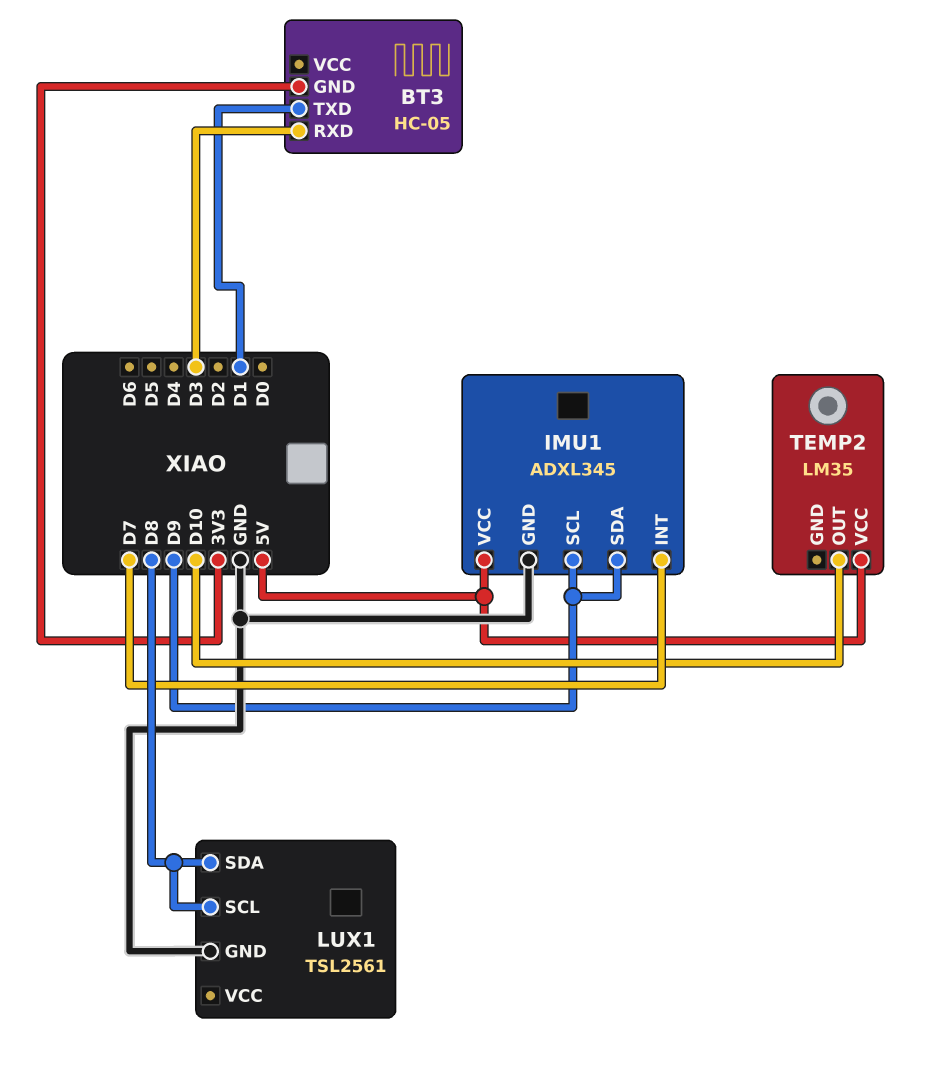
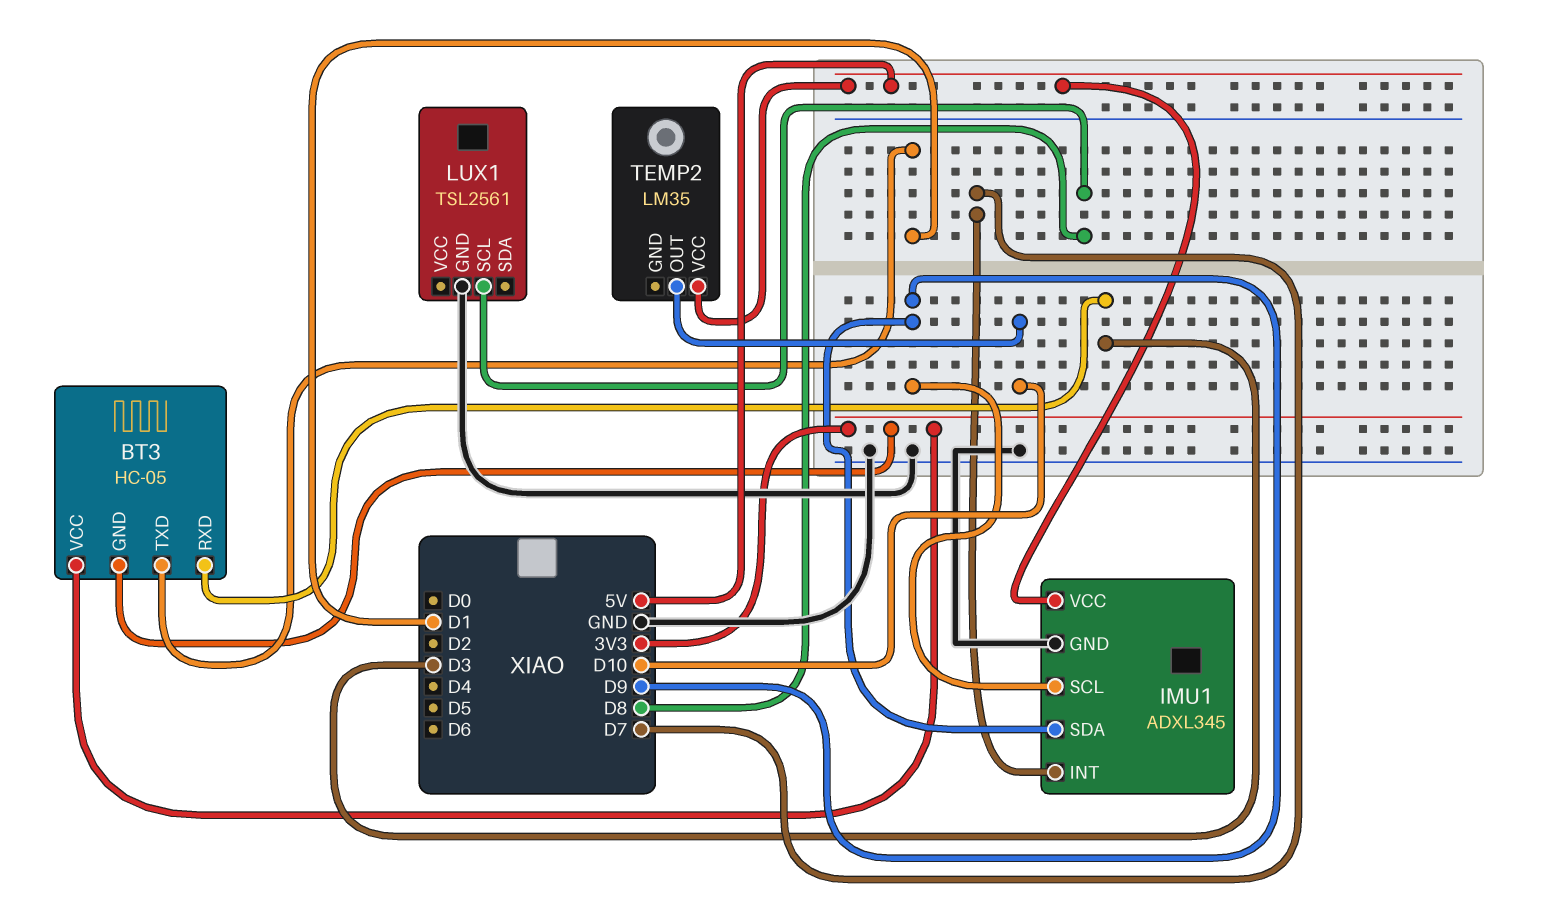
BT3 pin VCC: none -> 3V3
LUX1 pin SDA: D8 -> none

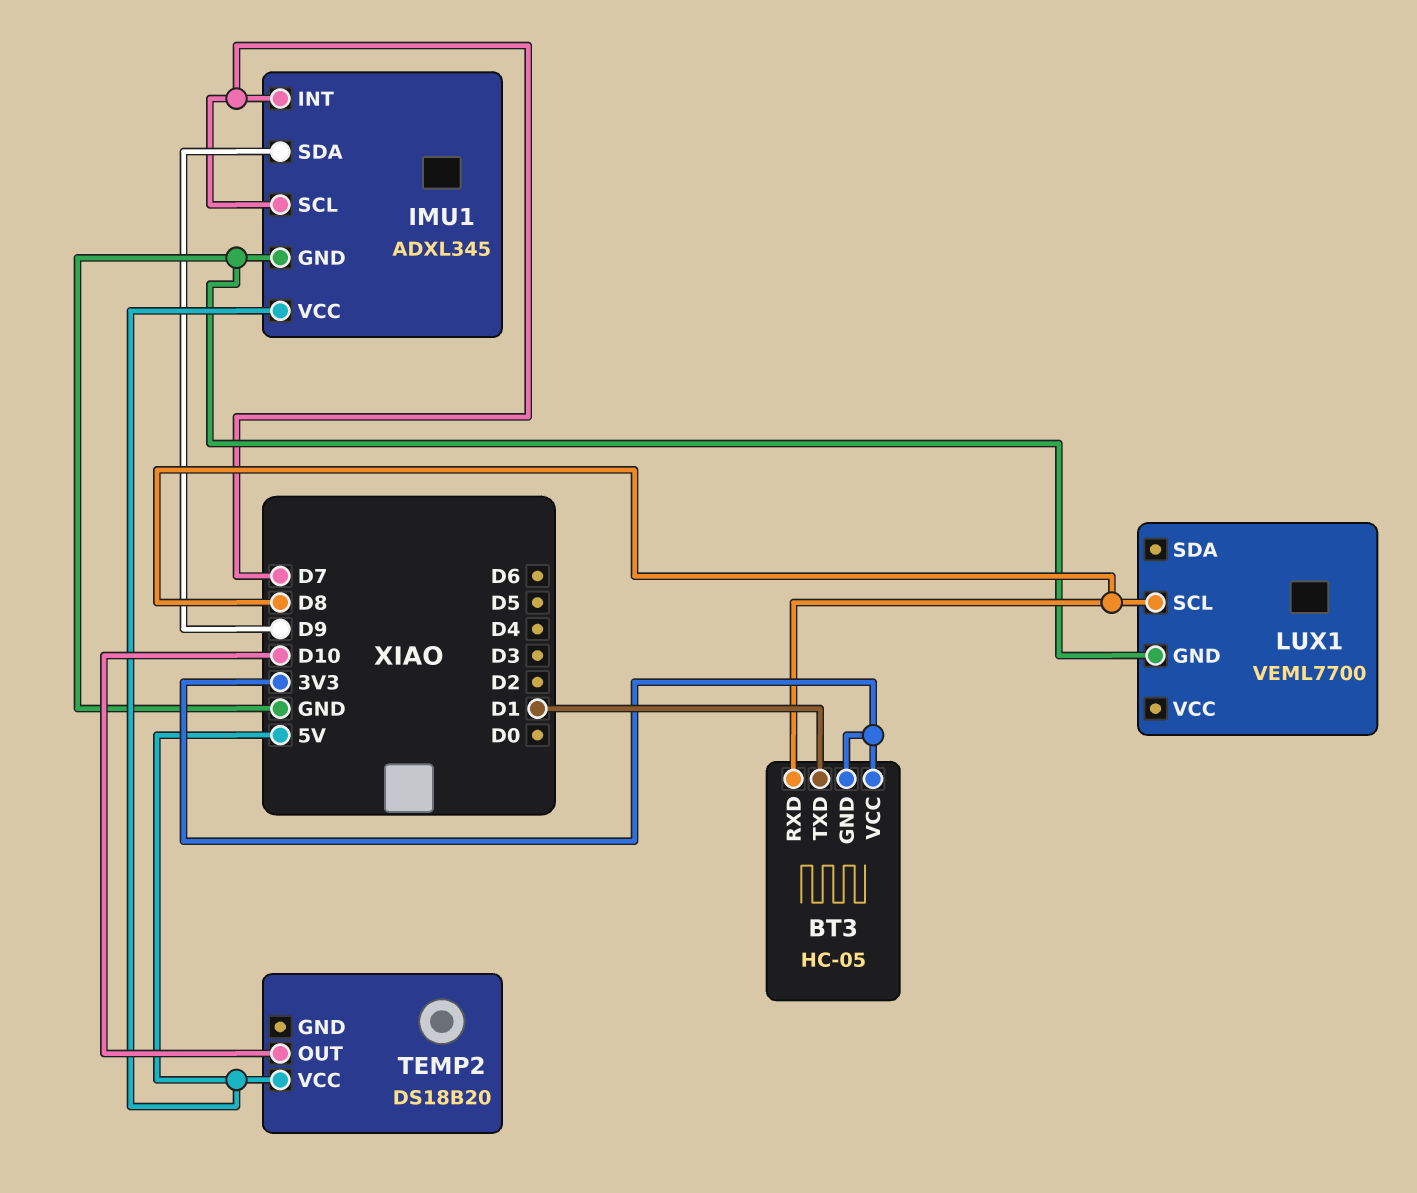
BT3 pin RXD: D3 -> D8
IMU1 pin SCL: D9 -> D7
LUX1: TSL2561 -> VEML7700
TEMP2: LM35 -> DS18B20

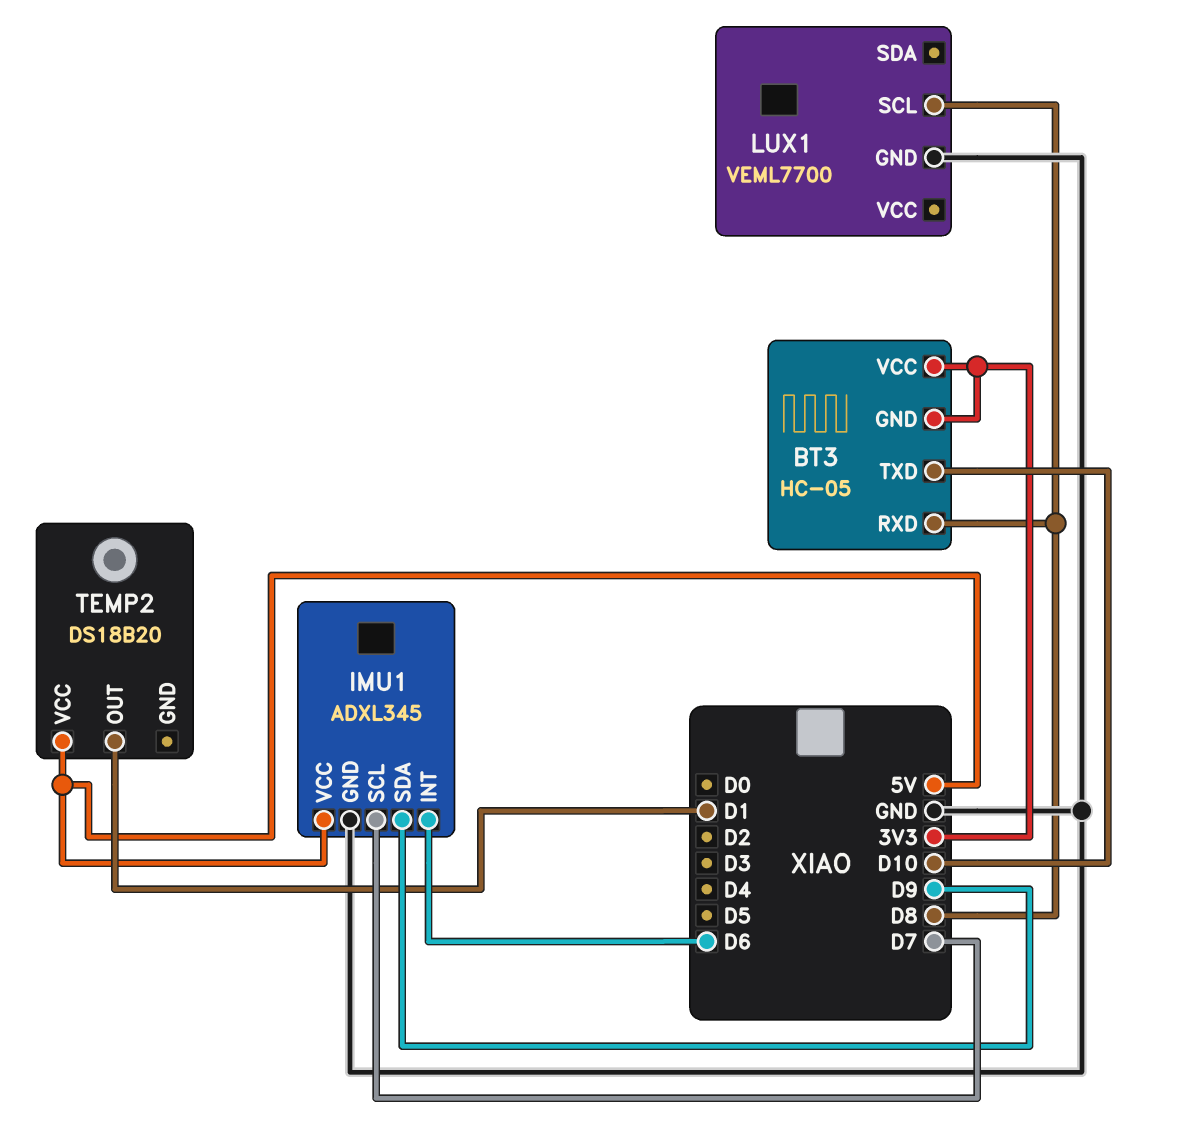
BT3 pin TXD: D1 -> D10
IMU1 pin INT: D7 -> D6
TEMP2 pin OUT: D10 -> D1

